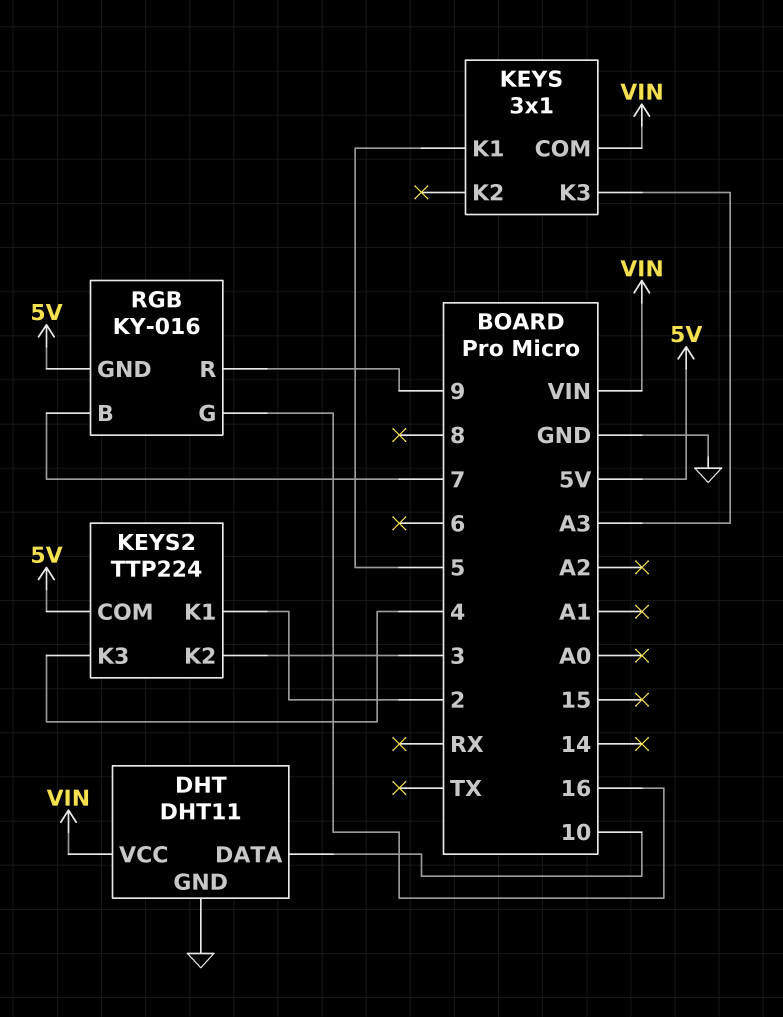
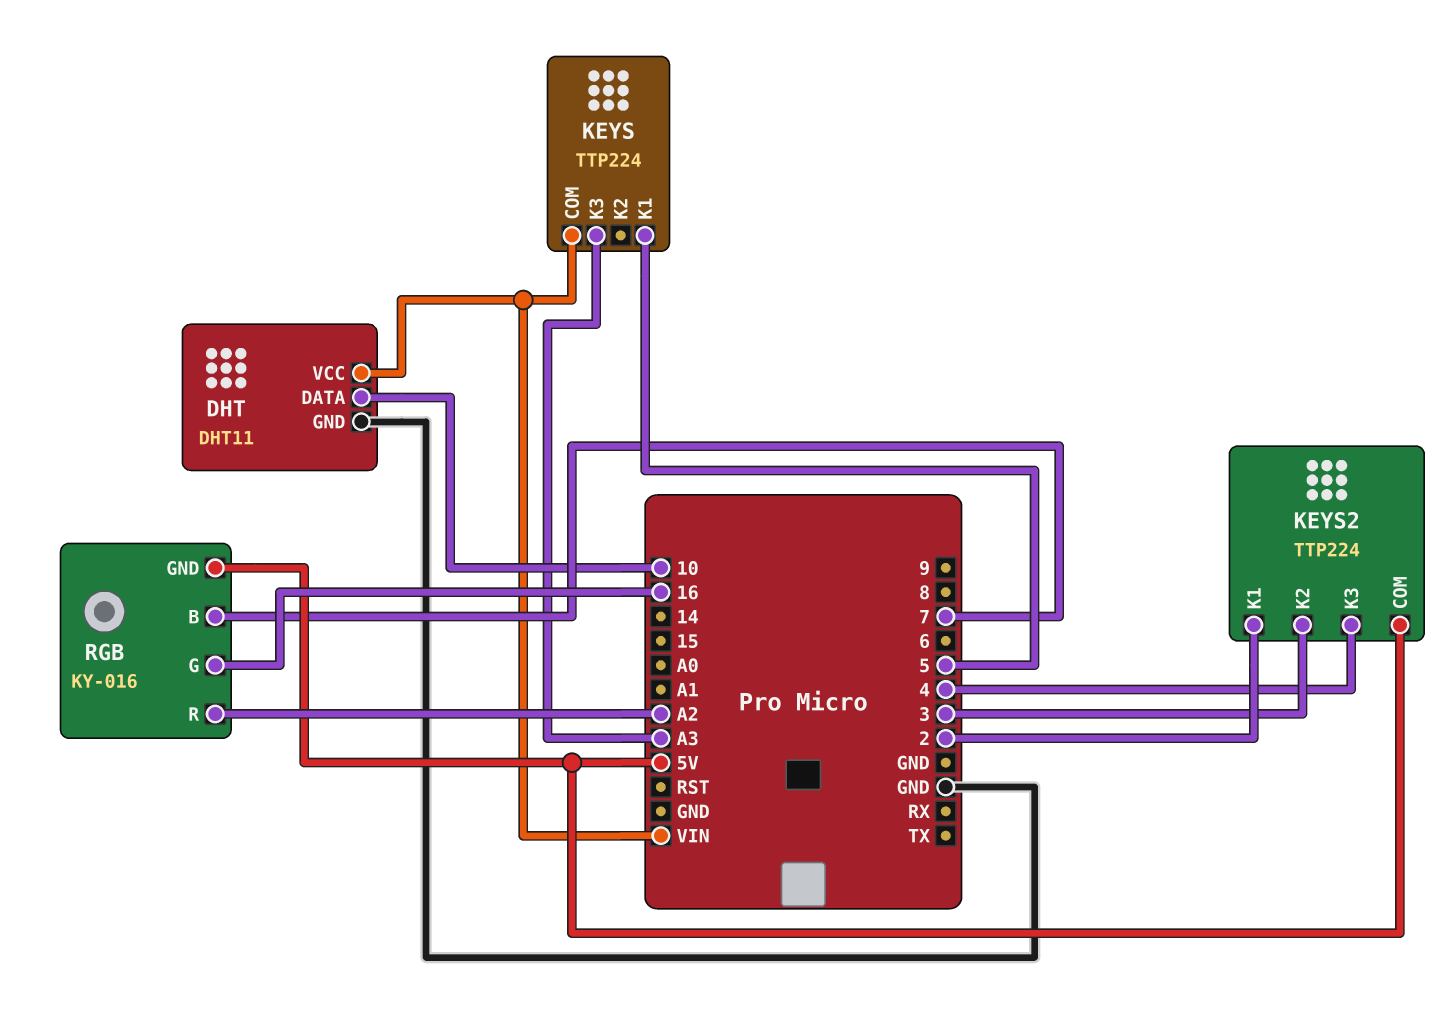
KEYS: 3x1 -> TTP224
RGB pin R: 9 -> A2

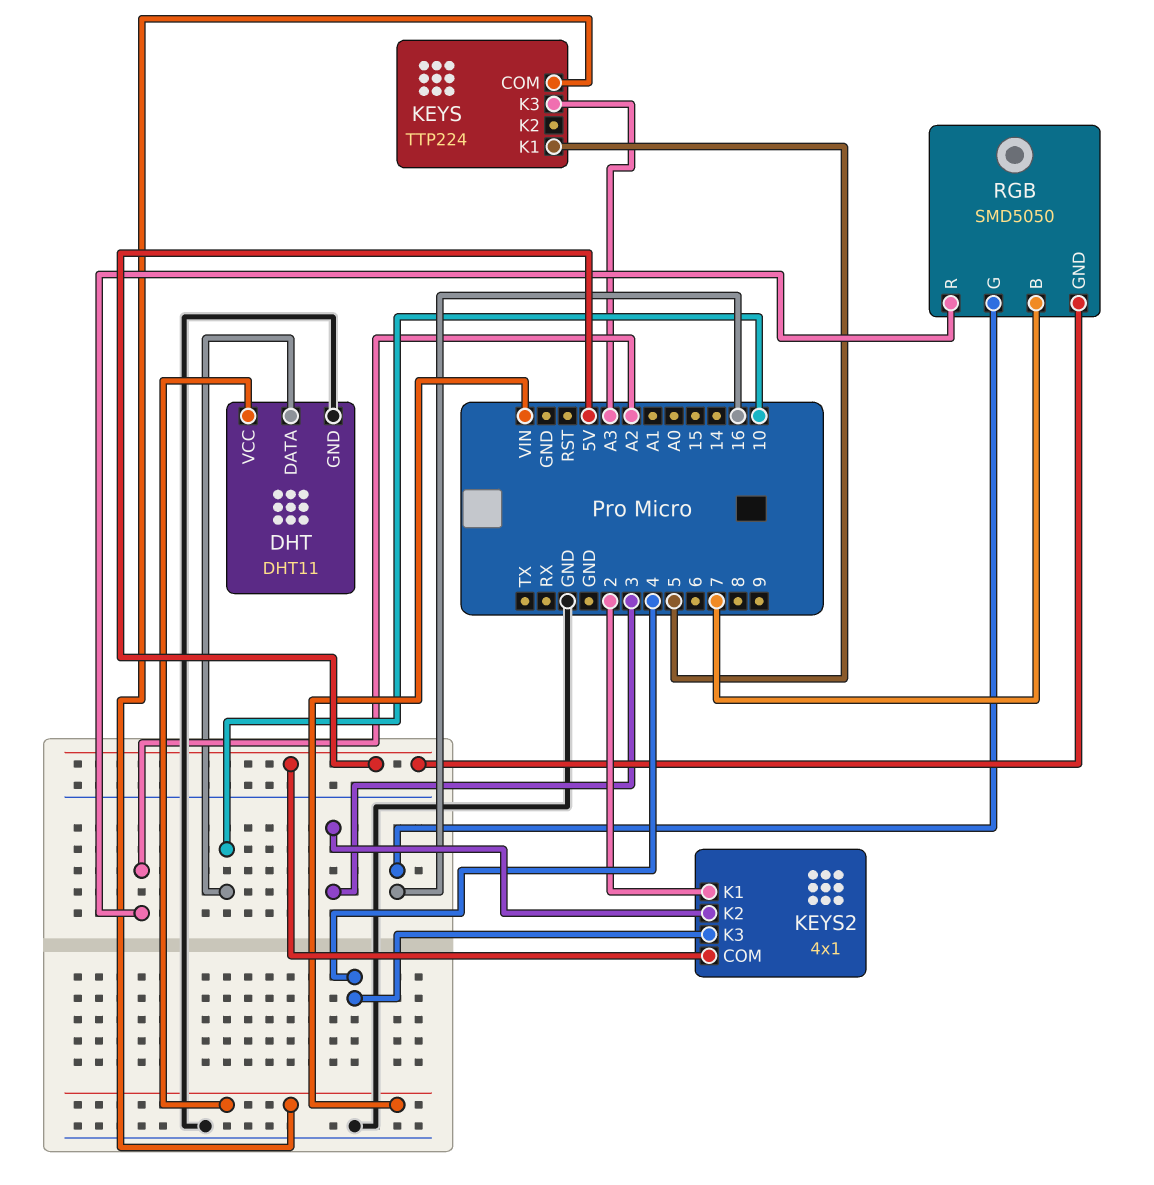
KEYS2: TTP224 -> 4x1
RGB: KY-016 -> SMD5050

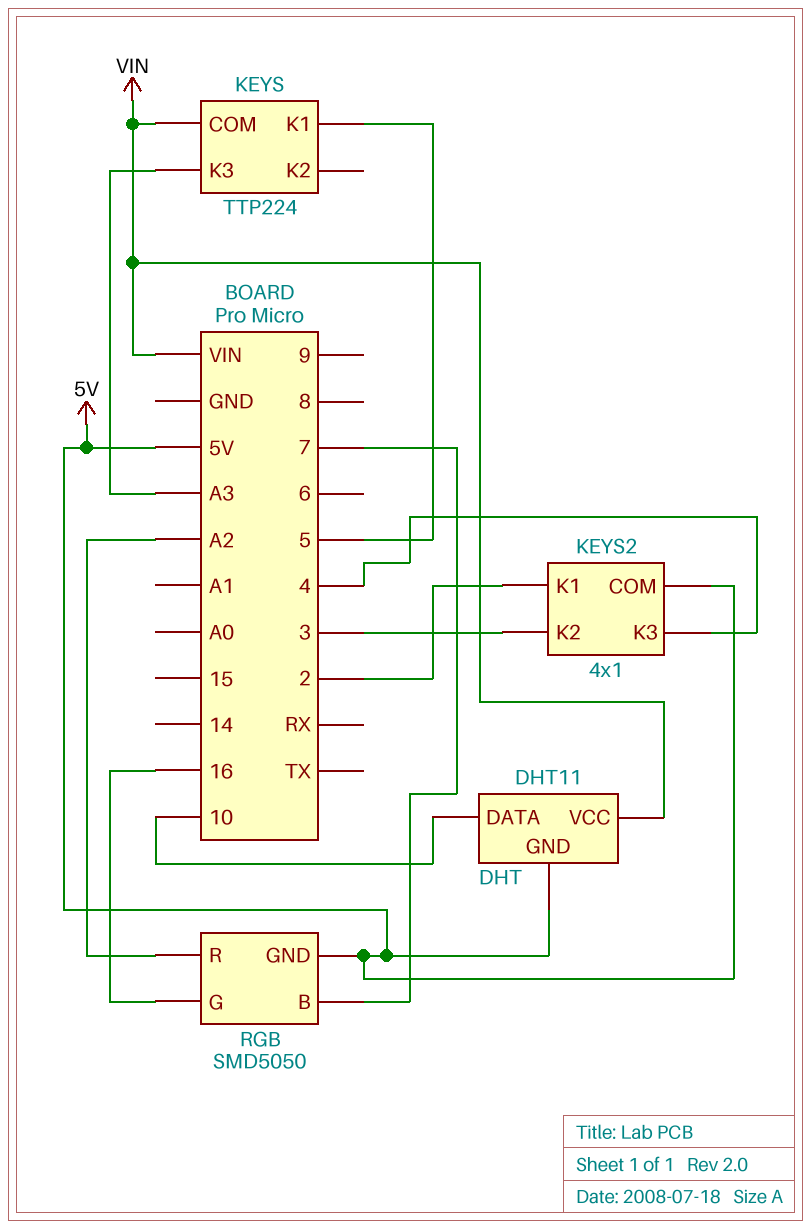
DHT pin GND: GND -> 5V

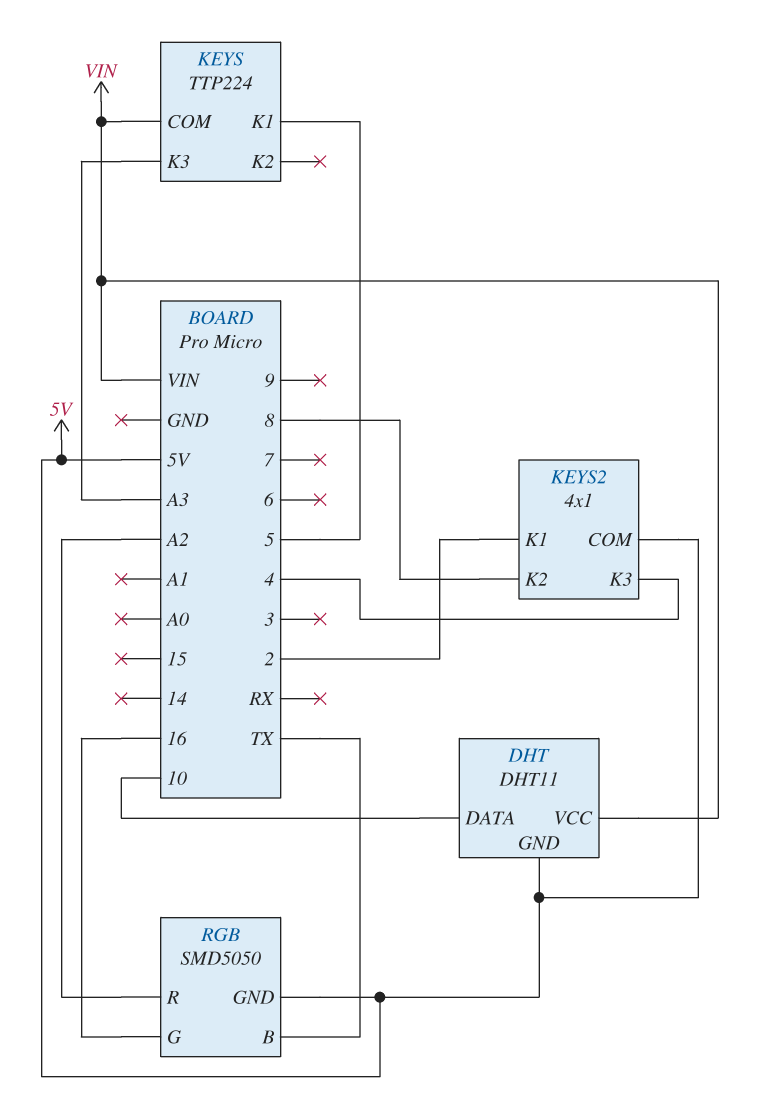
KEYS2 pin K2: 3 -> 8
RGB pin B: 7 -> TX

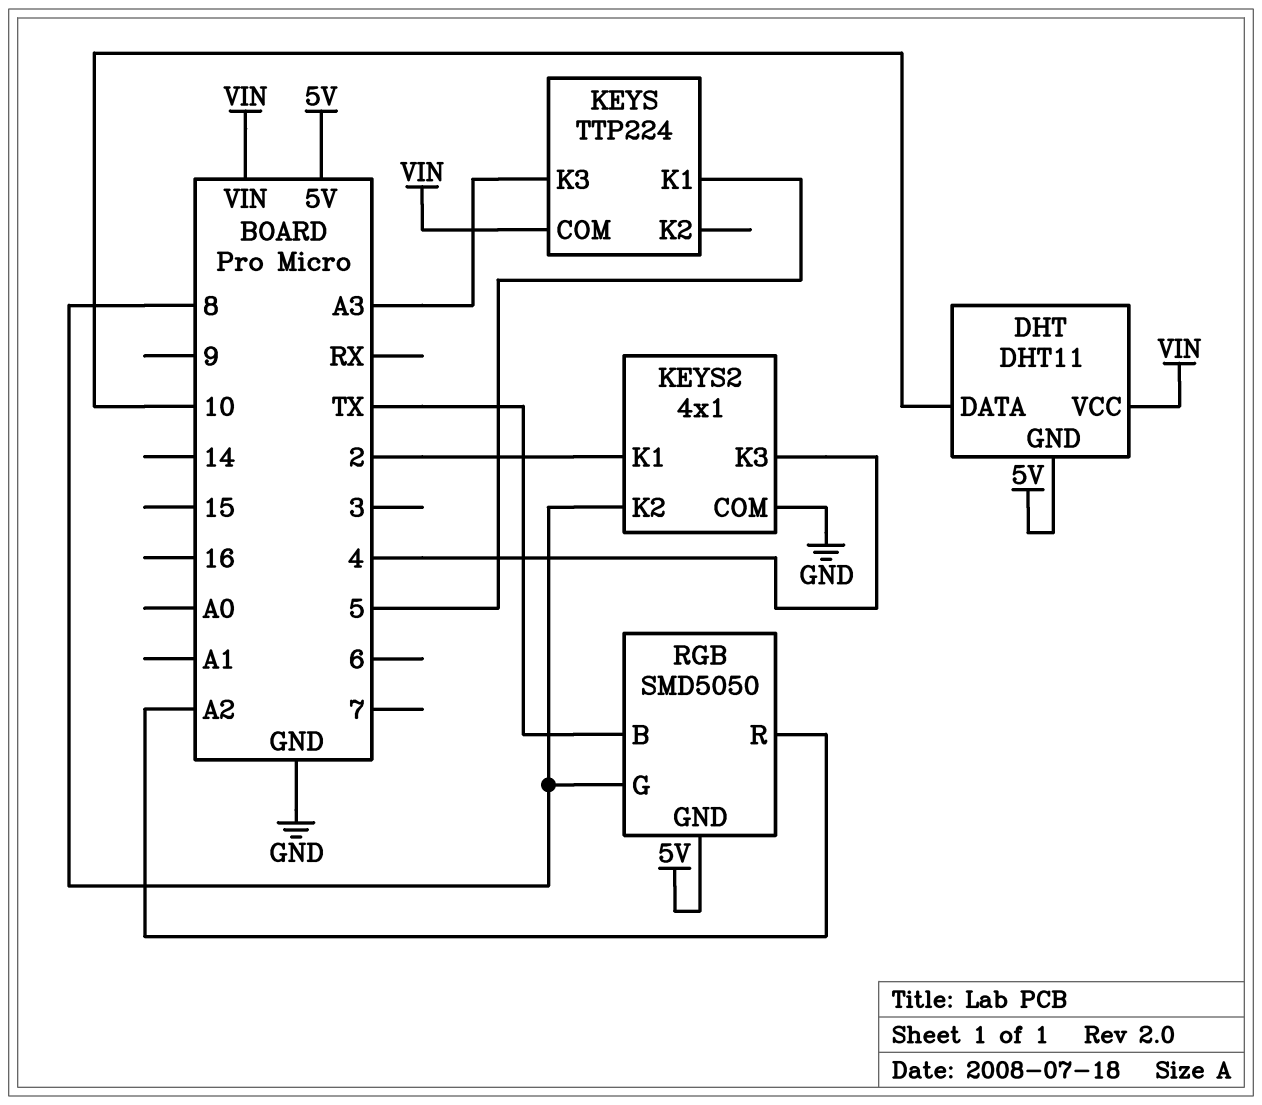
KEYS2 pin COM: 5V -> GND
RGB pin G: 16 -> 8

